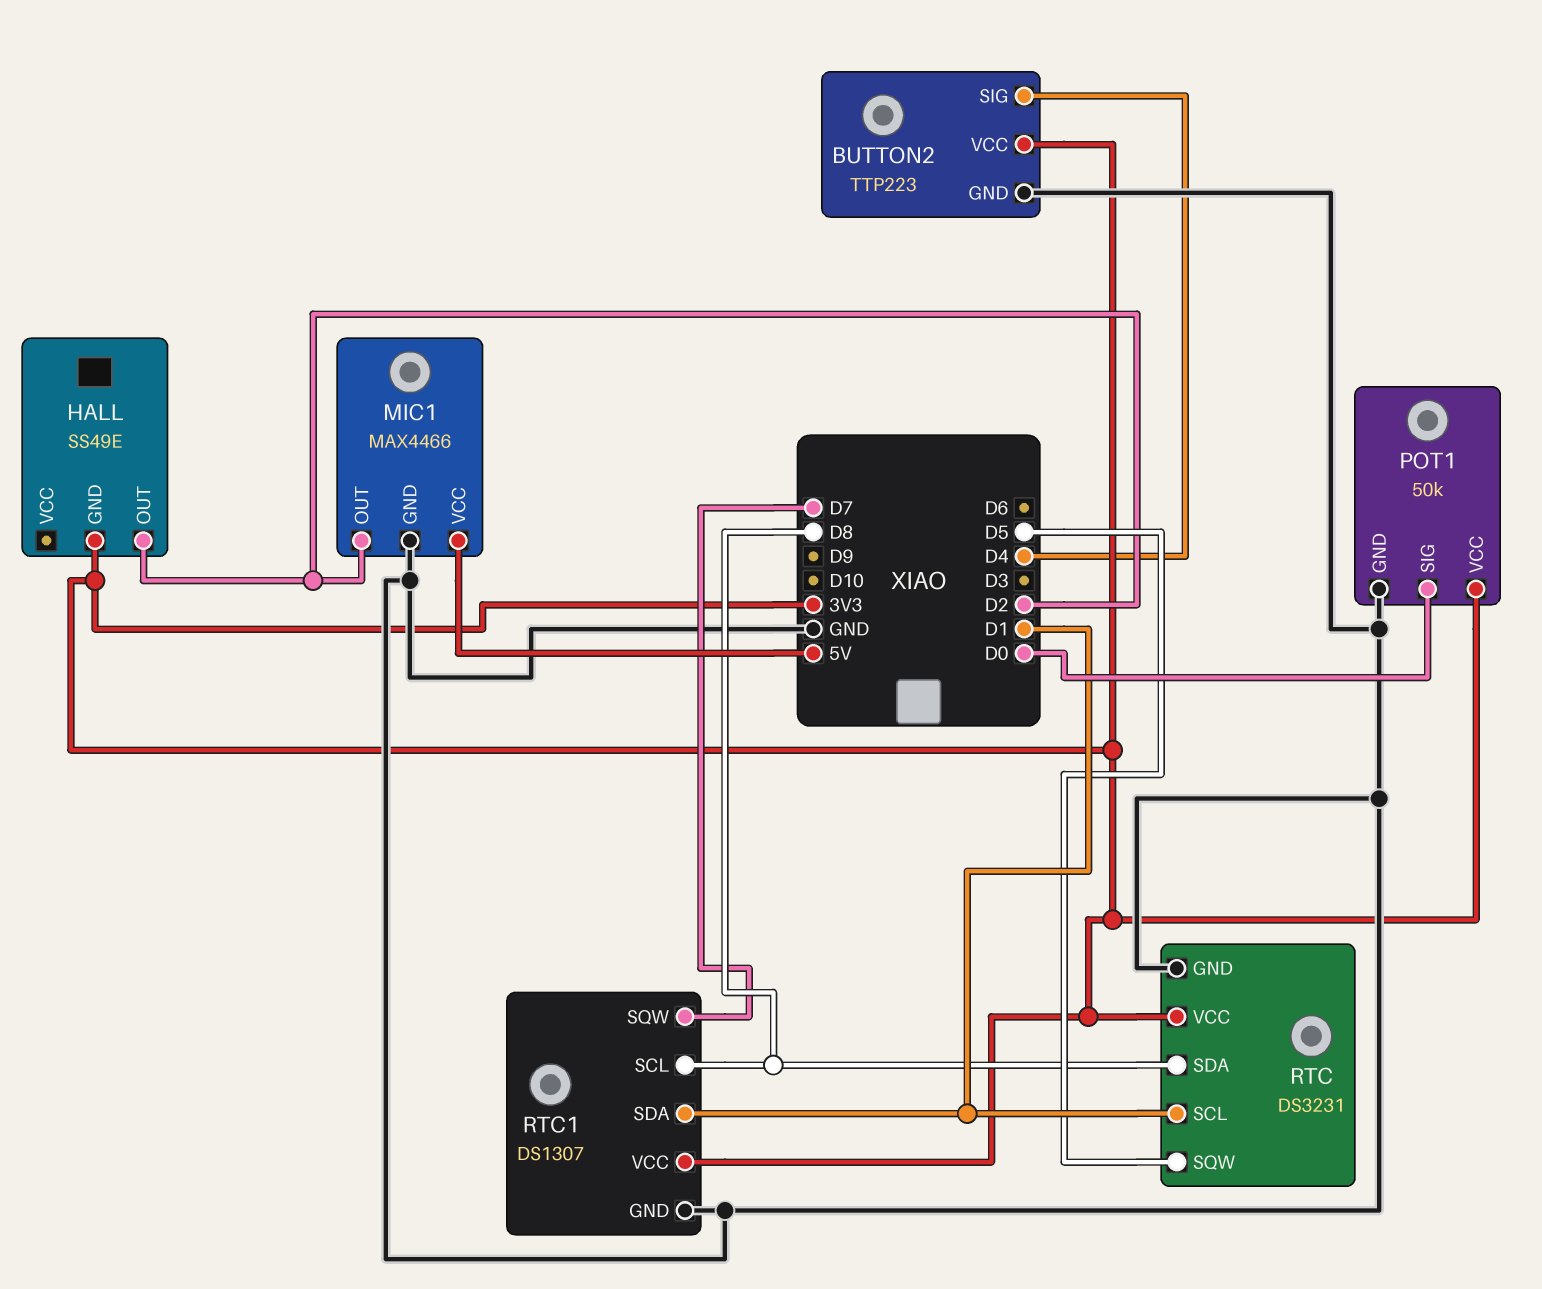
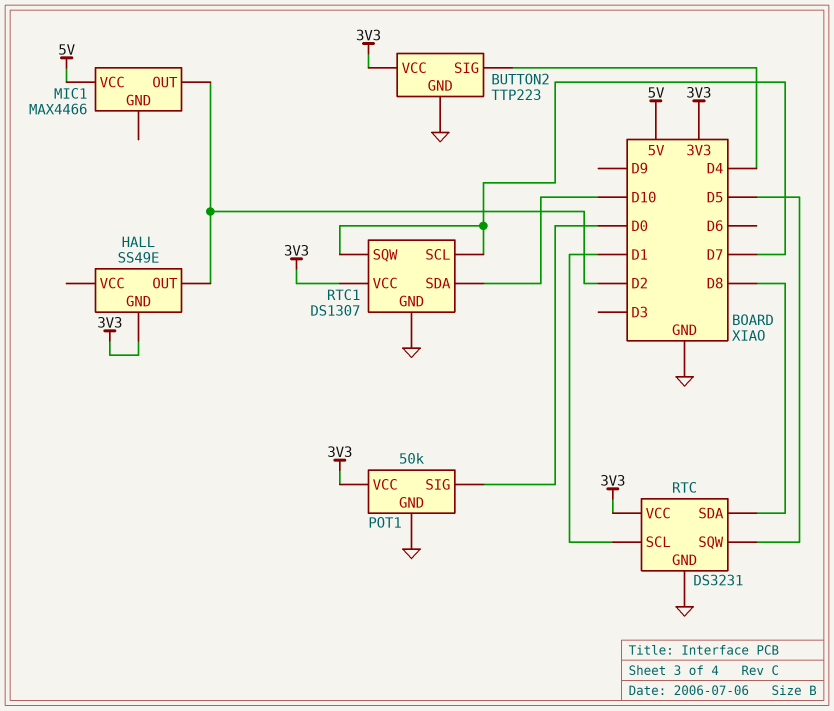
MIC1 pin GND: GND -> none
RTC1 pin SCL: D8 -> D7
RTC1 pin SDA: D1 -> D10

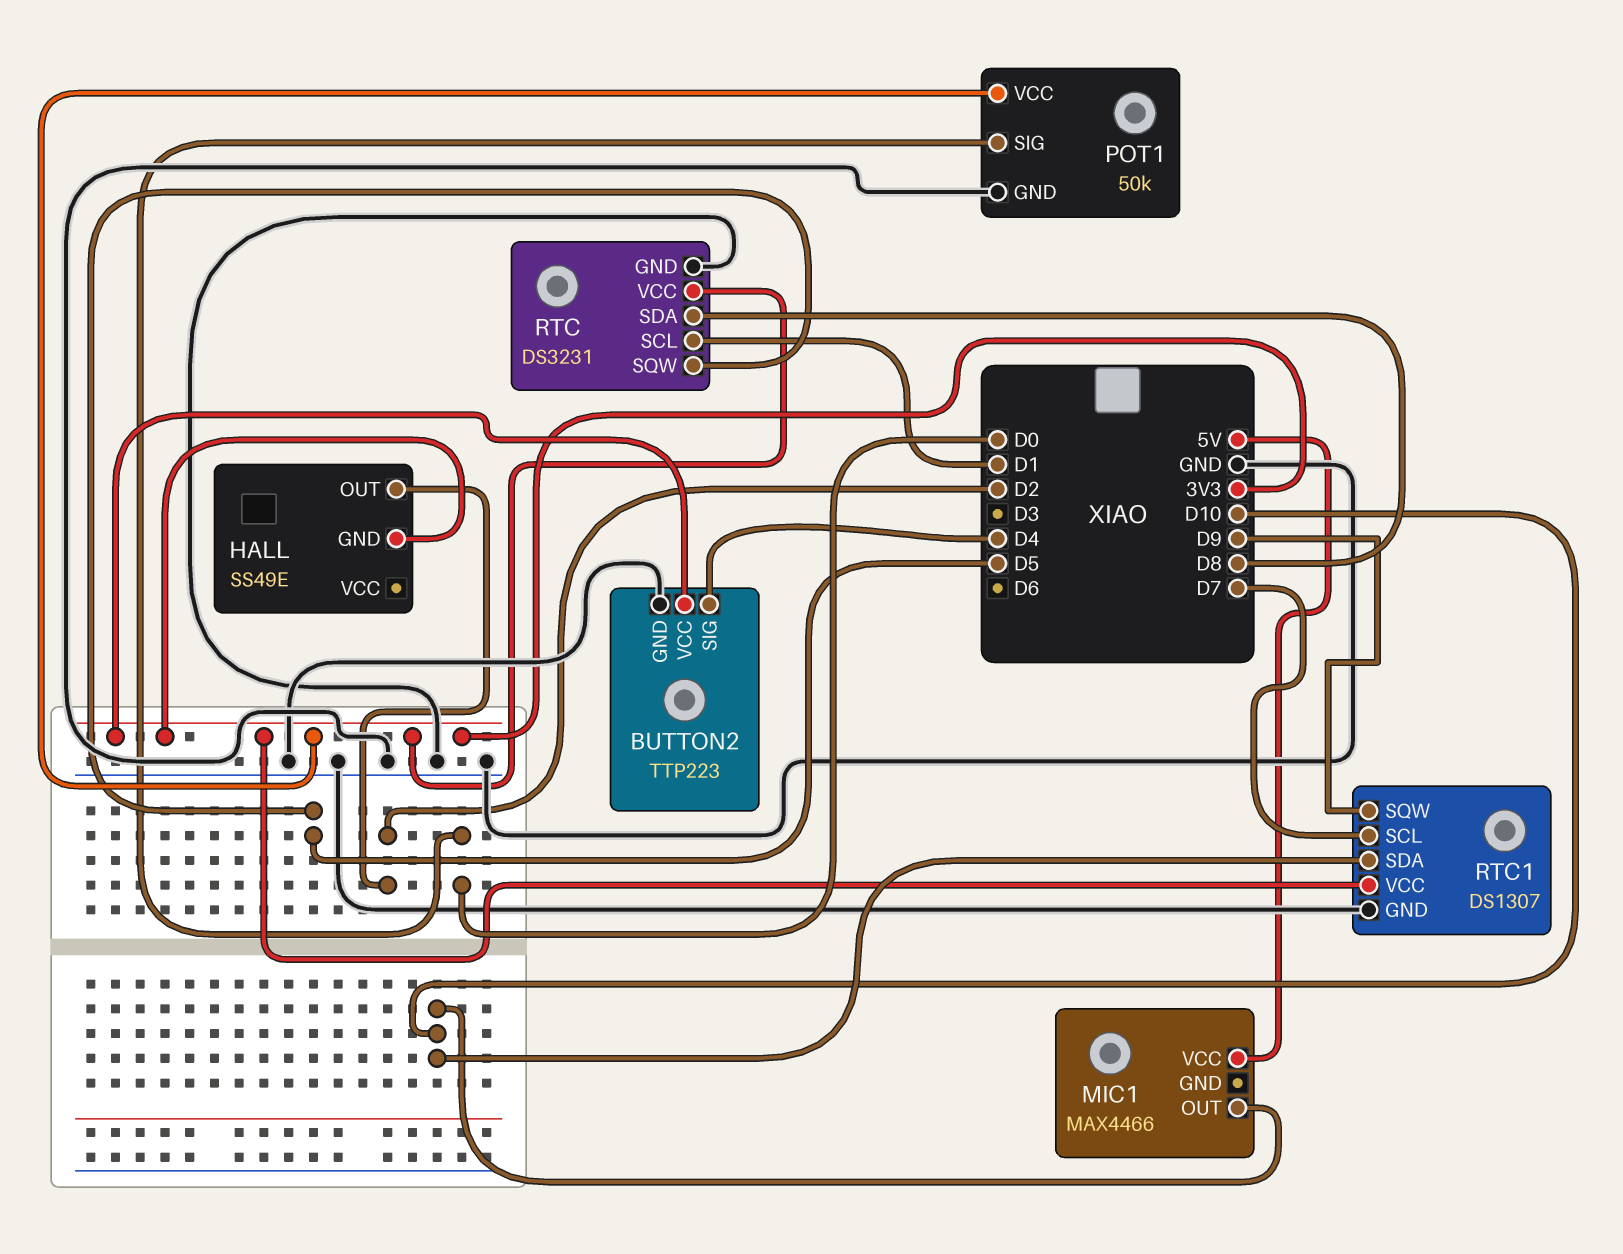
MIC1 pin OUT: D2 -> D10
RTC1 pin SQW: D7 -> D9

